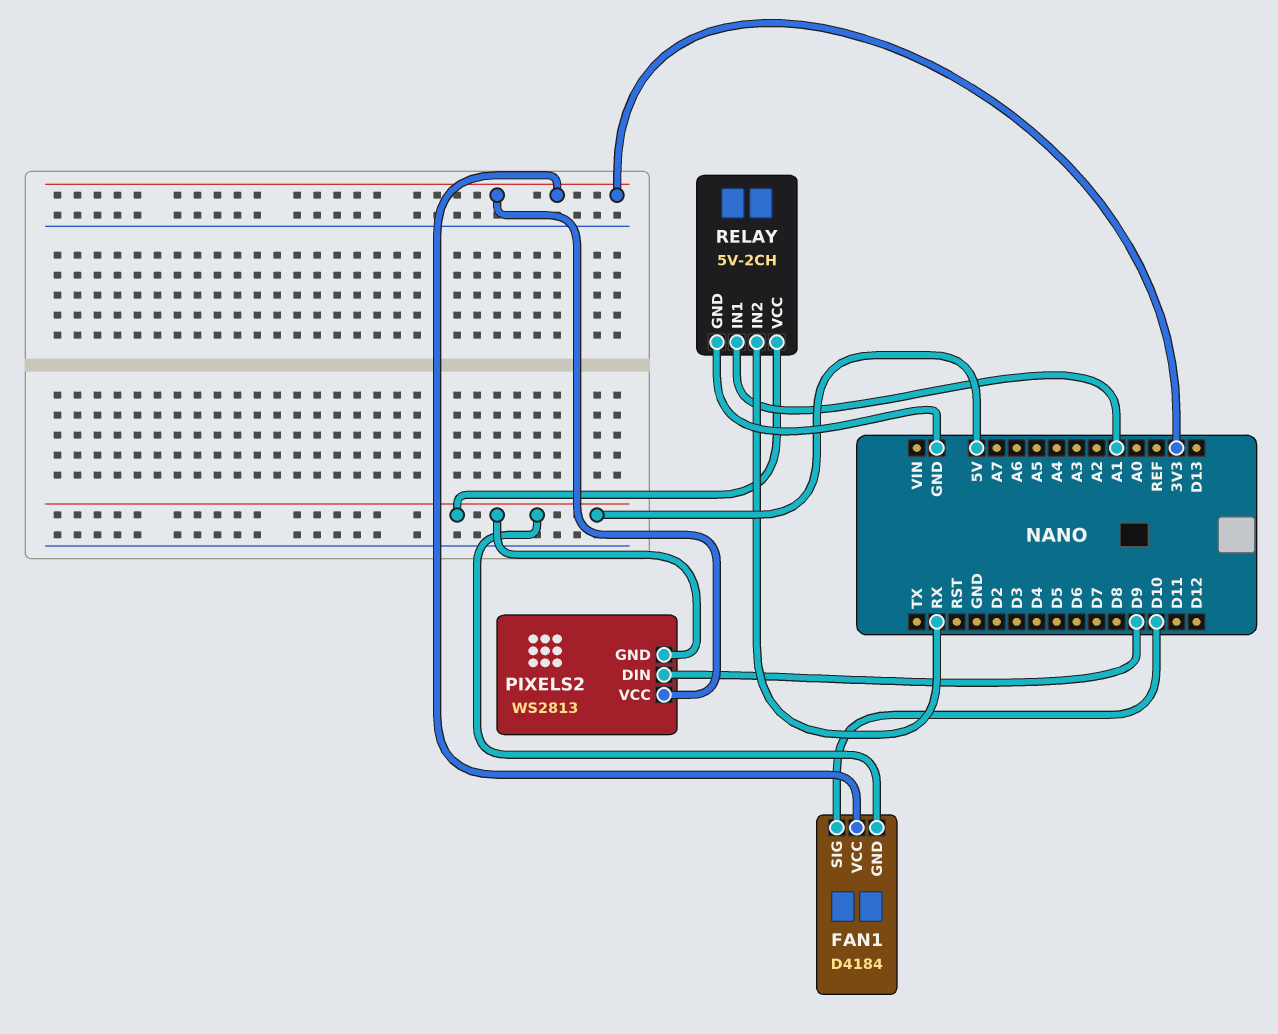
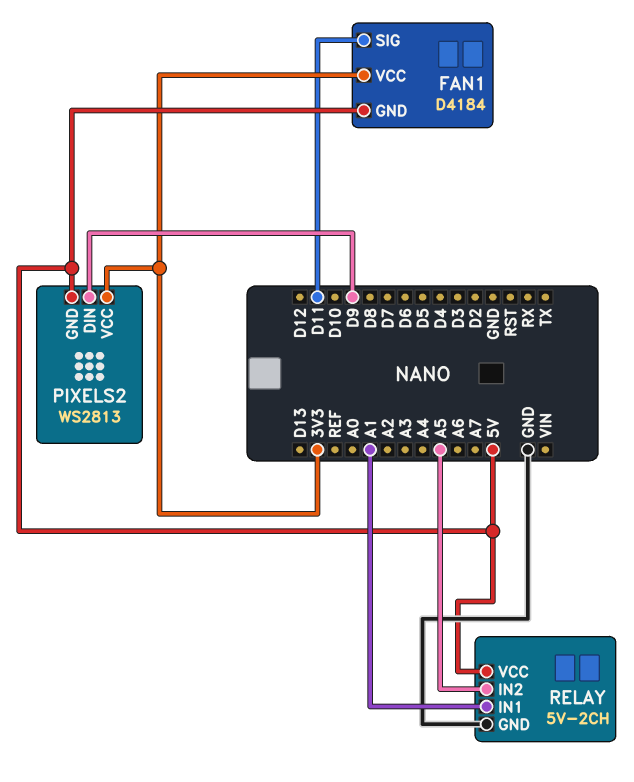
FAN1 pin SIG: D10 -> D11
RELAY pin IN2: RX -> A5

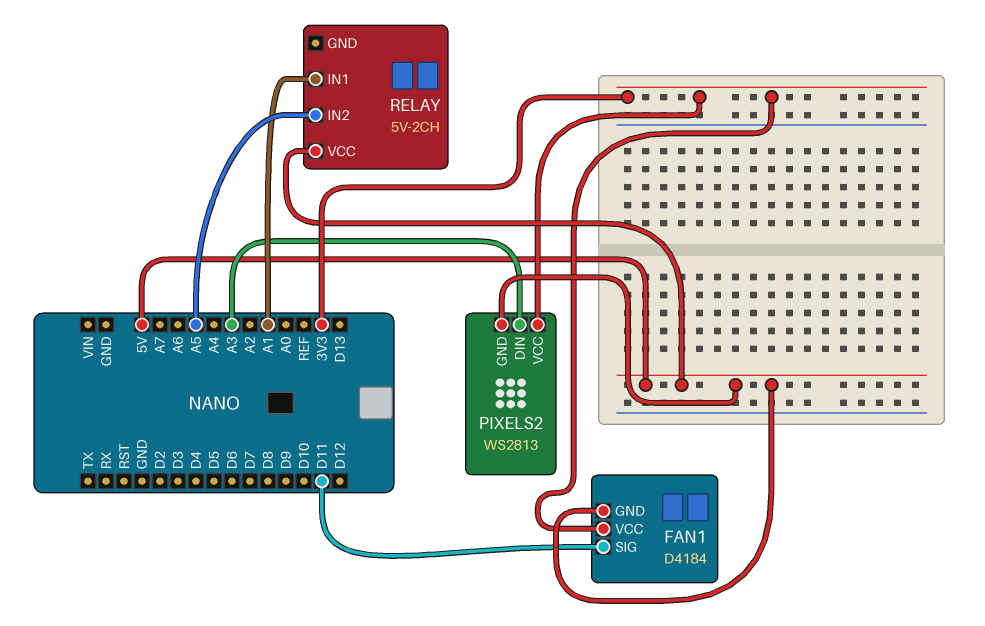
PIXELS2 pin DIN: D9 -> A3
RELAY pin GND: GND -> none

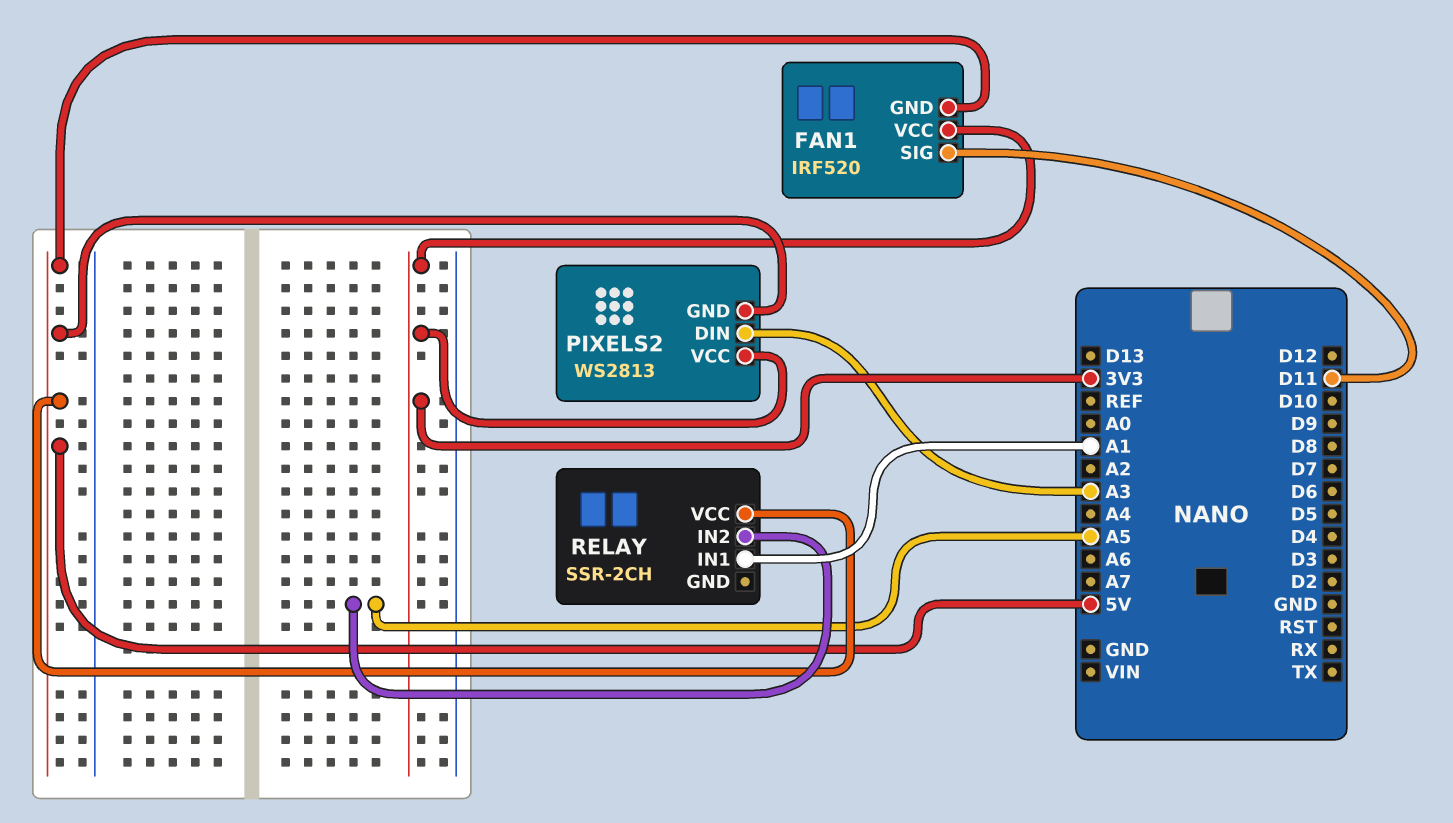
FAN1: D4184 -> IRF520
RELAY: 5V-2CH -> SSR-2CH

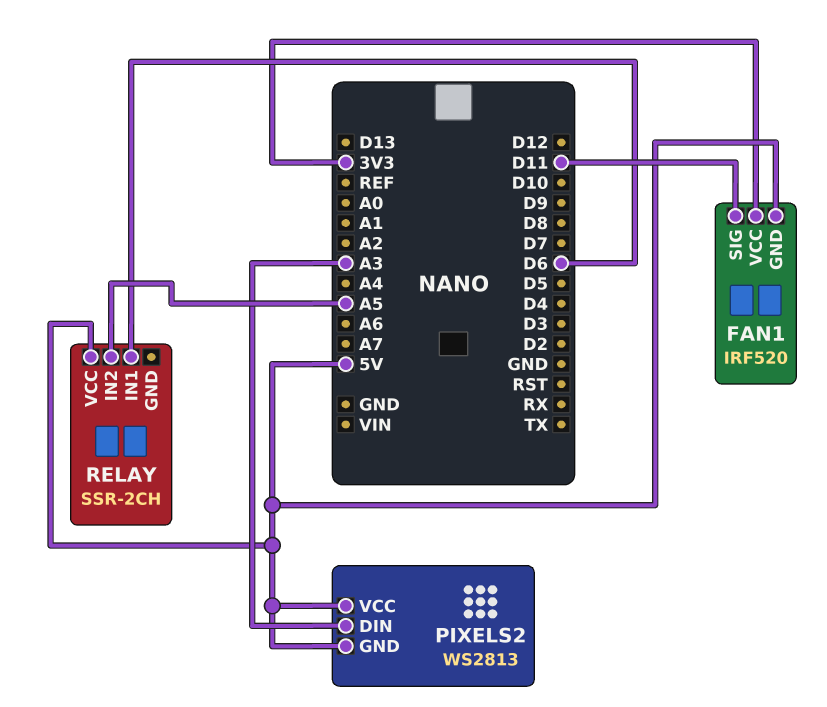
PIXELS2 pin VCC: 3V3 -> 5V
RELAY pin IN1: A1 -> D6

